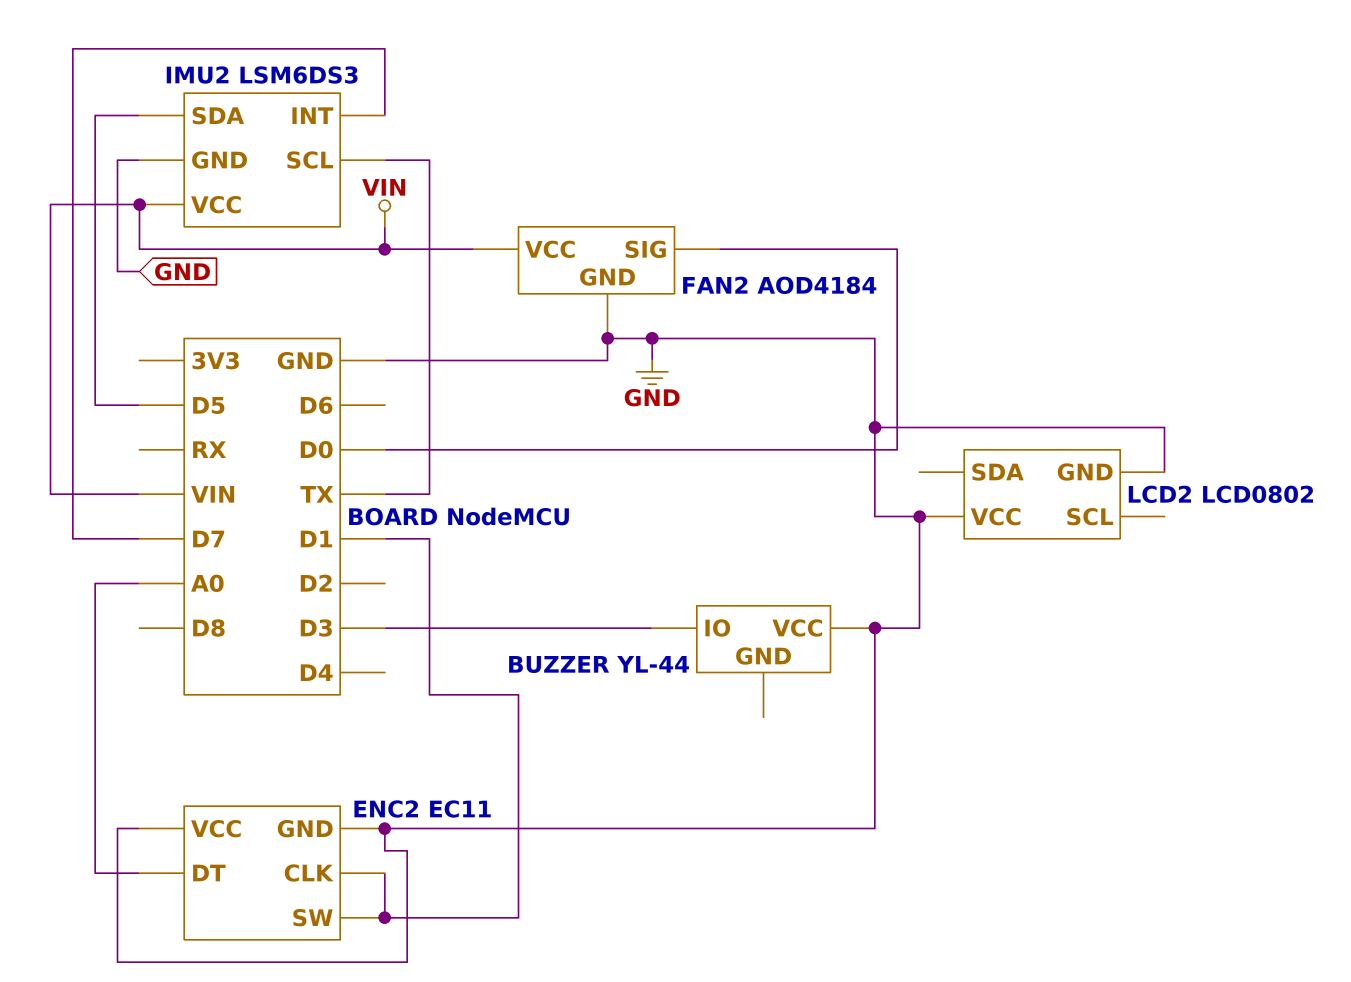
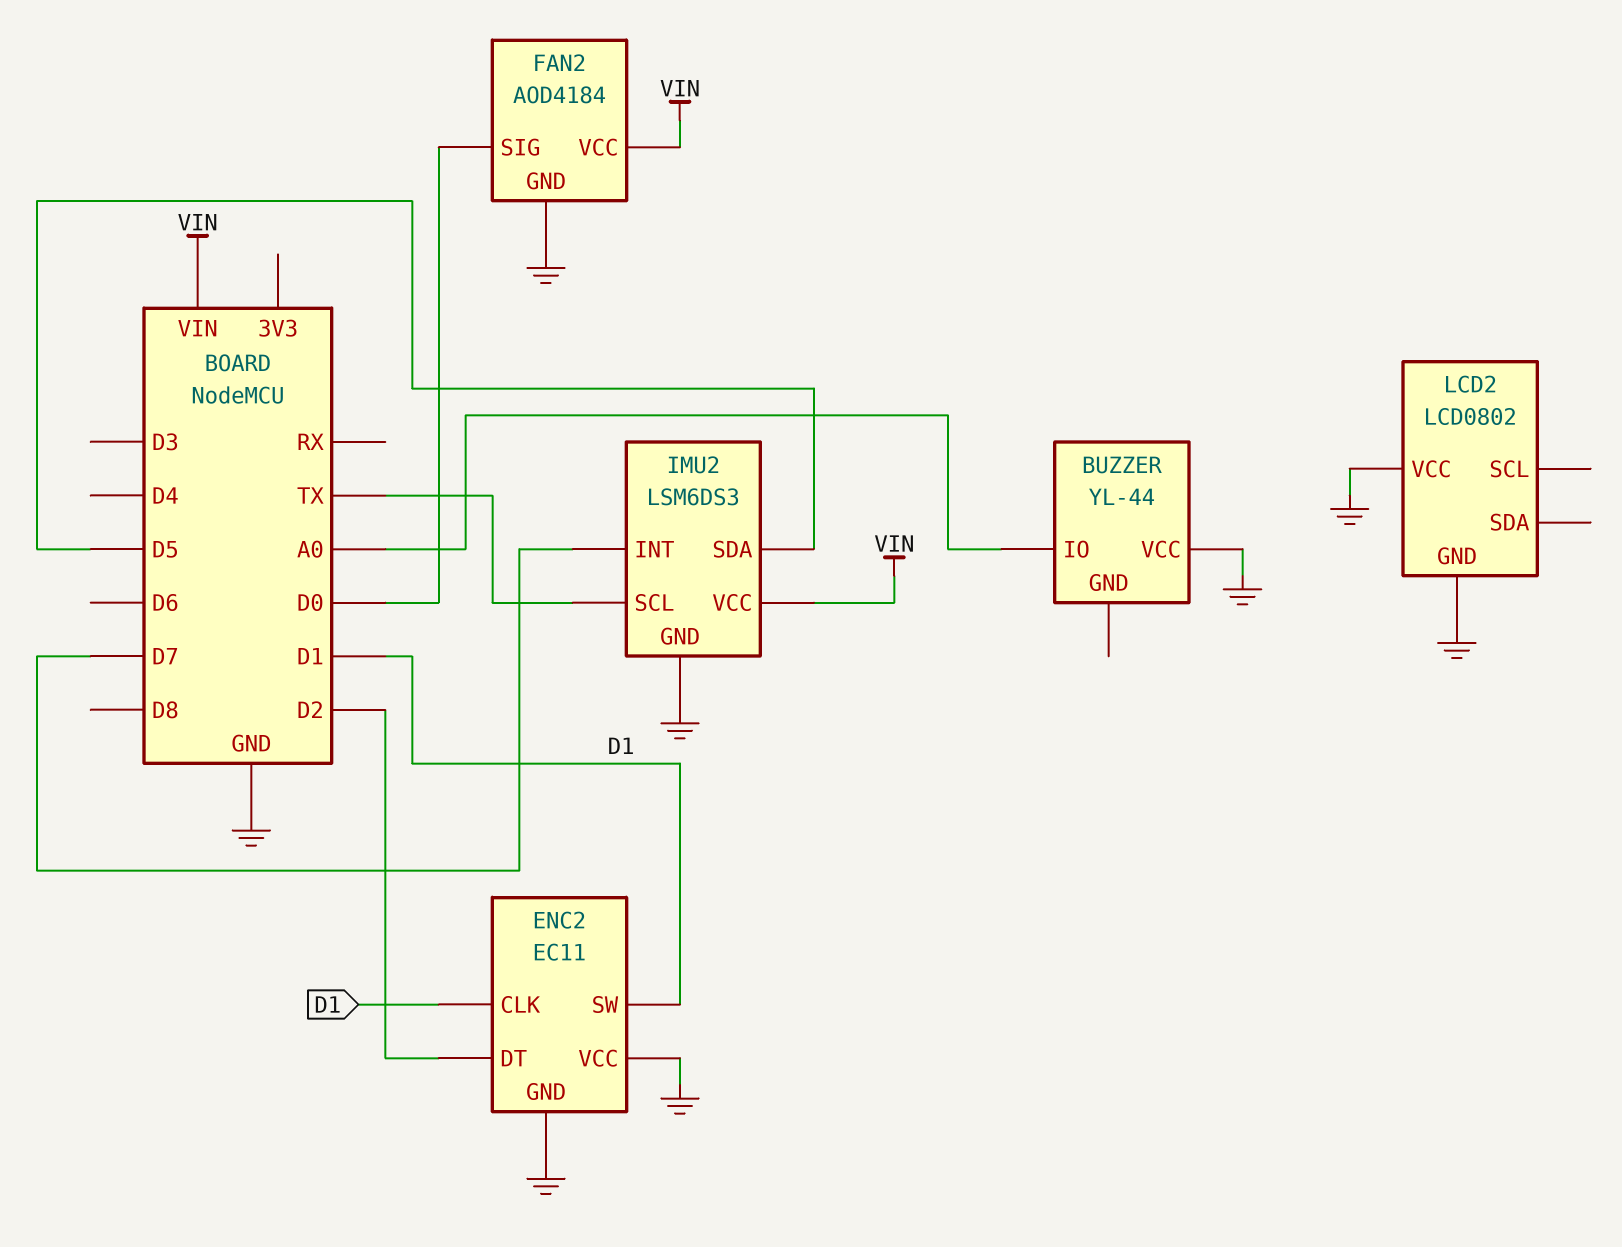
BUZZER pin IO: D3 -> A0
ENC2 pin DT: A0 -> D2

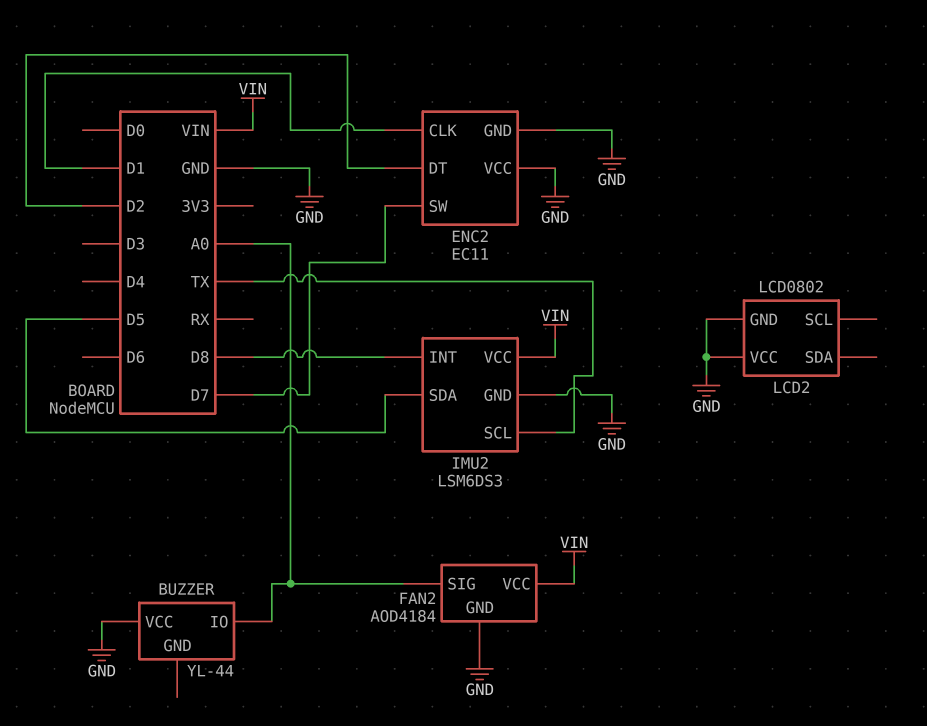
ENC2 pin SW: D1 -> D7
FAN2 pin SIG: D0 -> A0
IMU2 pin INT: D7 -> D8

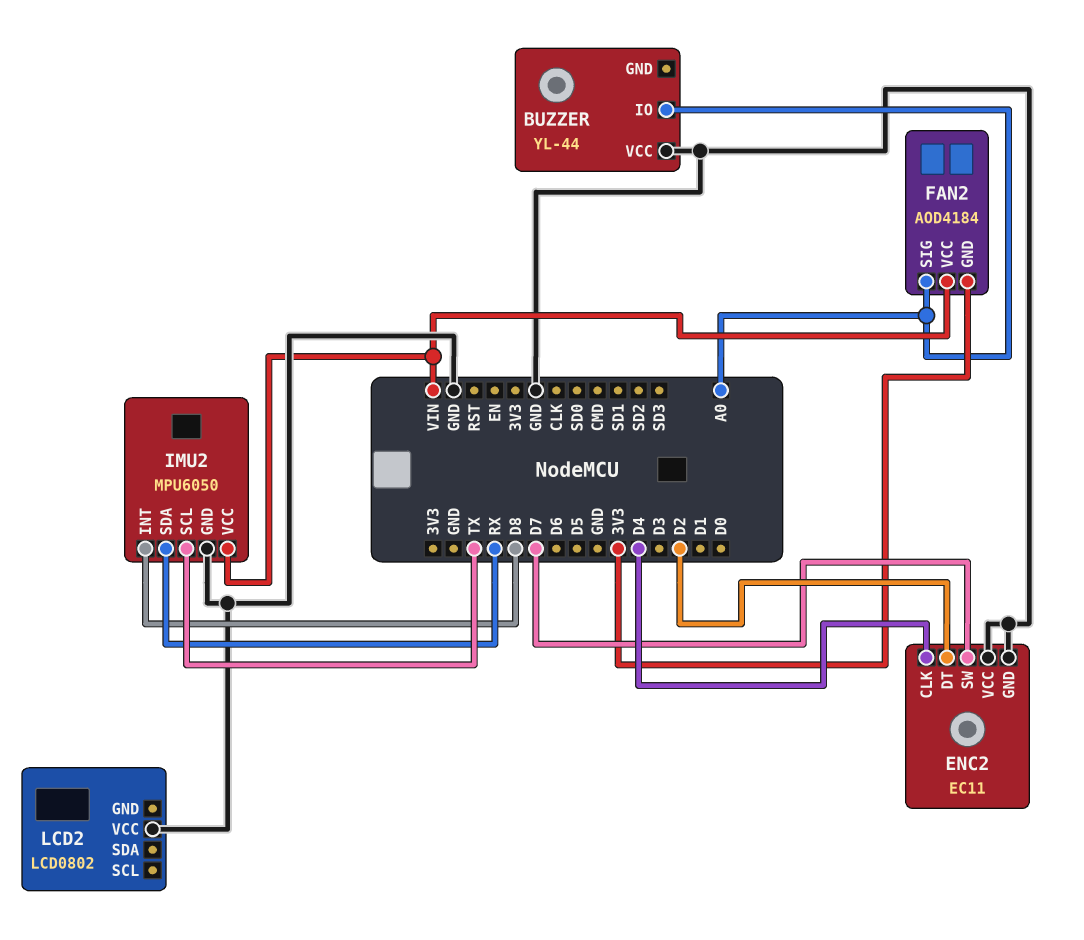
ENC2 pin CLK: D1 -> D4
FAN2 pin GND: GND -> 3V3
IMU2: LSM6DS3 -> MPU6050
IMU2 pin SDA: D5 -> RX
LCD2 pin GND: GND -> none

